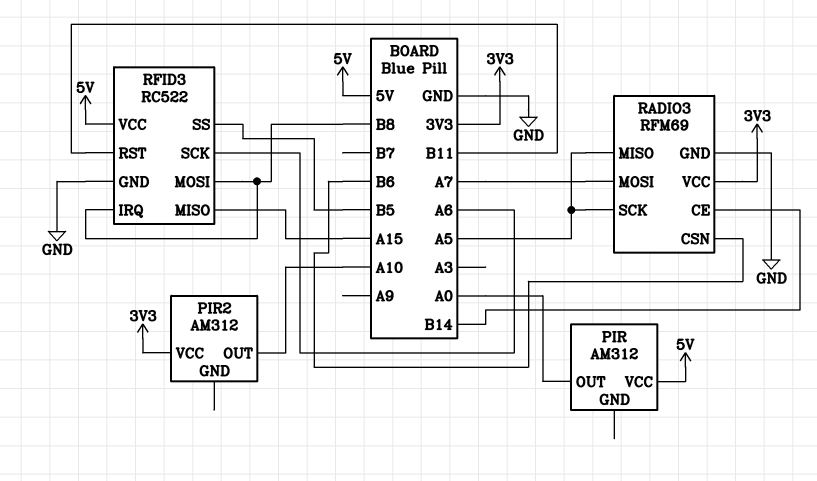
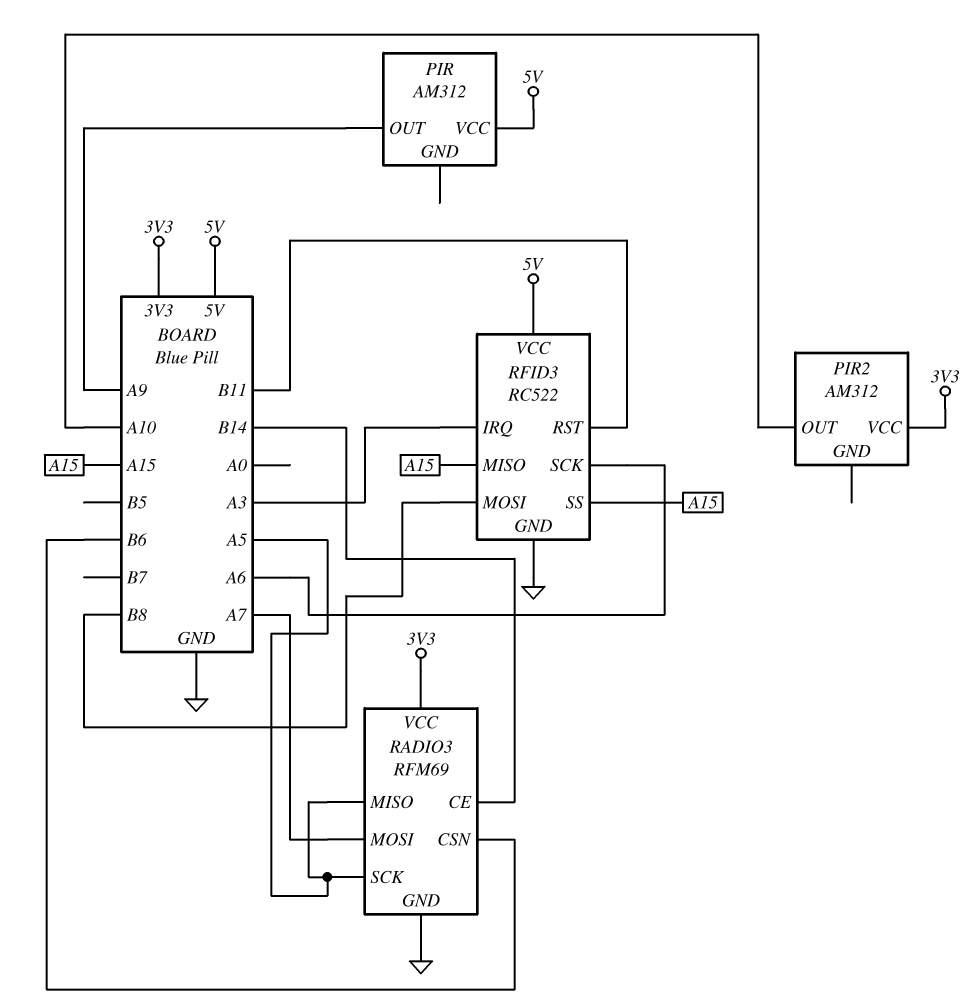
PIR pin OUT: A0 -> A9
RFID3 pin IRQ: B8 -> A3
RFID3 pin SS: B5 -> A15

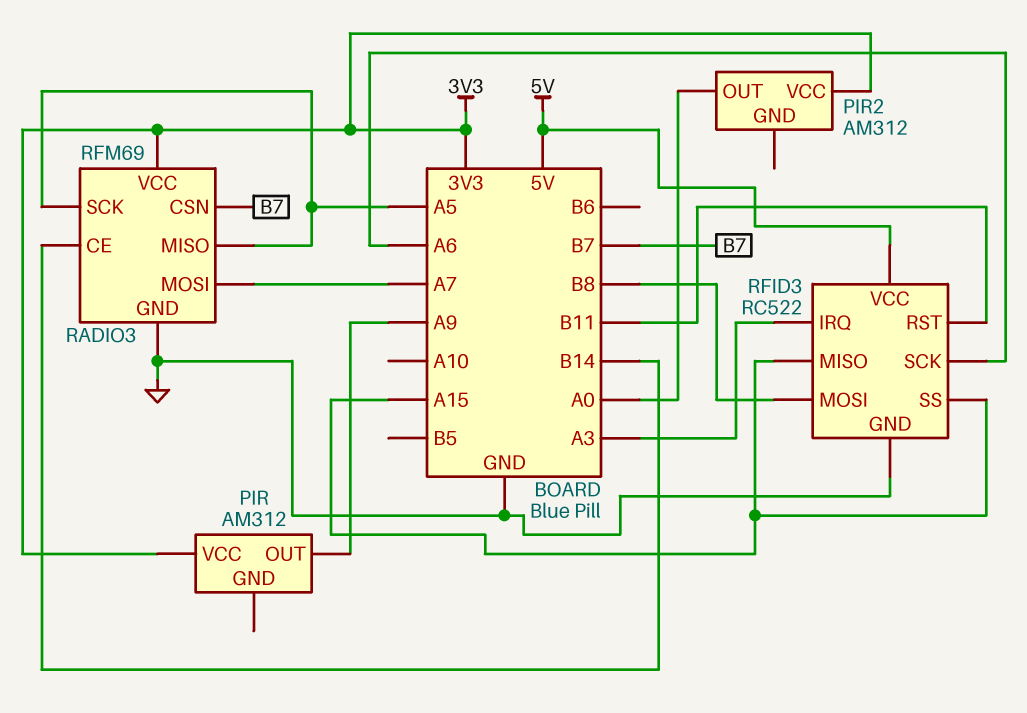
PIR pin VCC: 5V -> 3V3
PIR2 pin OUT: A10 -> A0
RADIO3 pin CSN: B6 -> B7

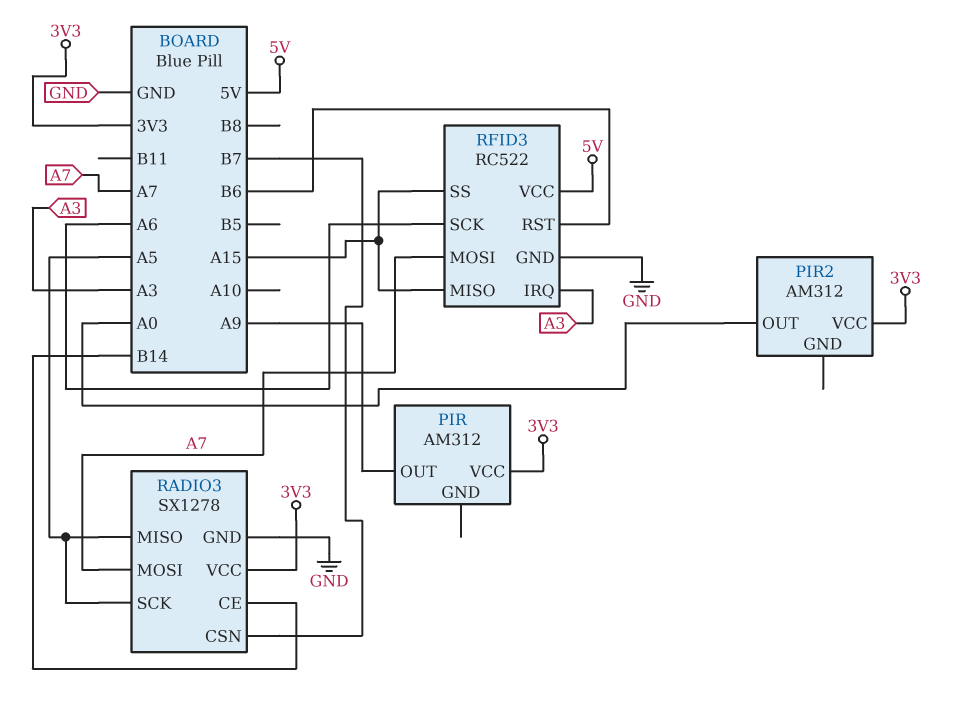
RADIO3: RFM69 -> SX1278
RFID3 pin MOSI: B8 -> A7
RFID3 pin RST: B11 -> B6

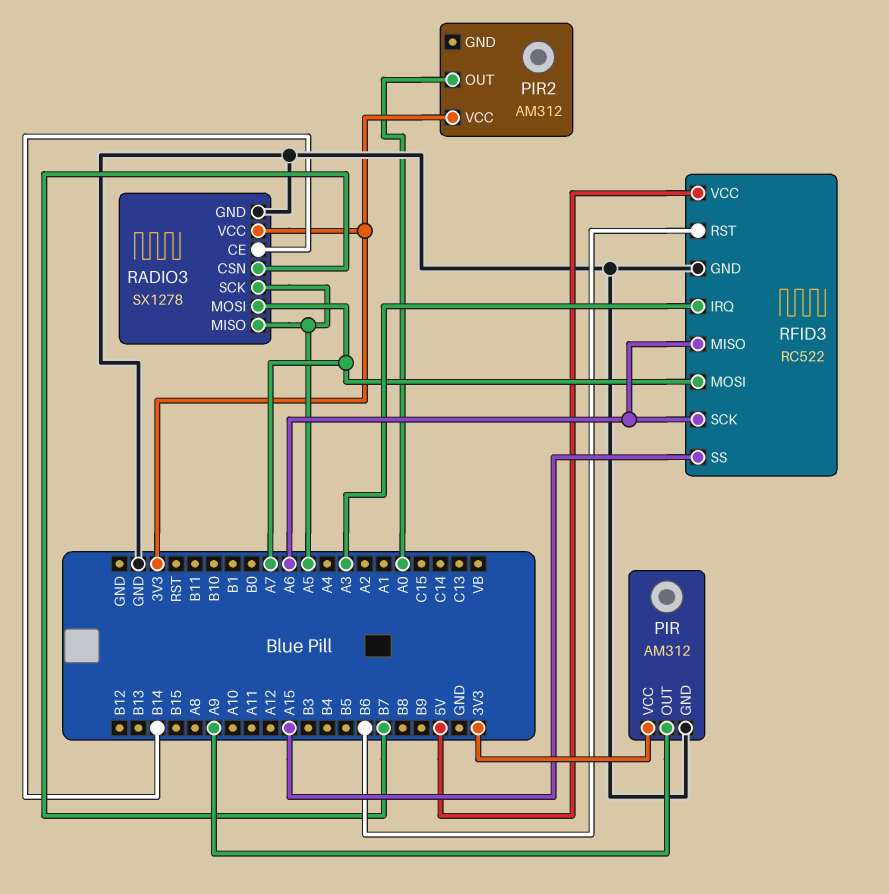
PIR pin GND: none -> GND
RFID3 pin MISO: A15 -> A6

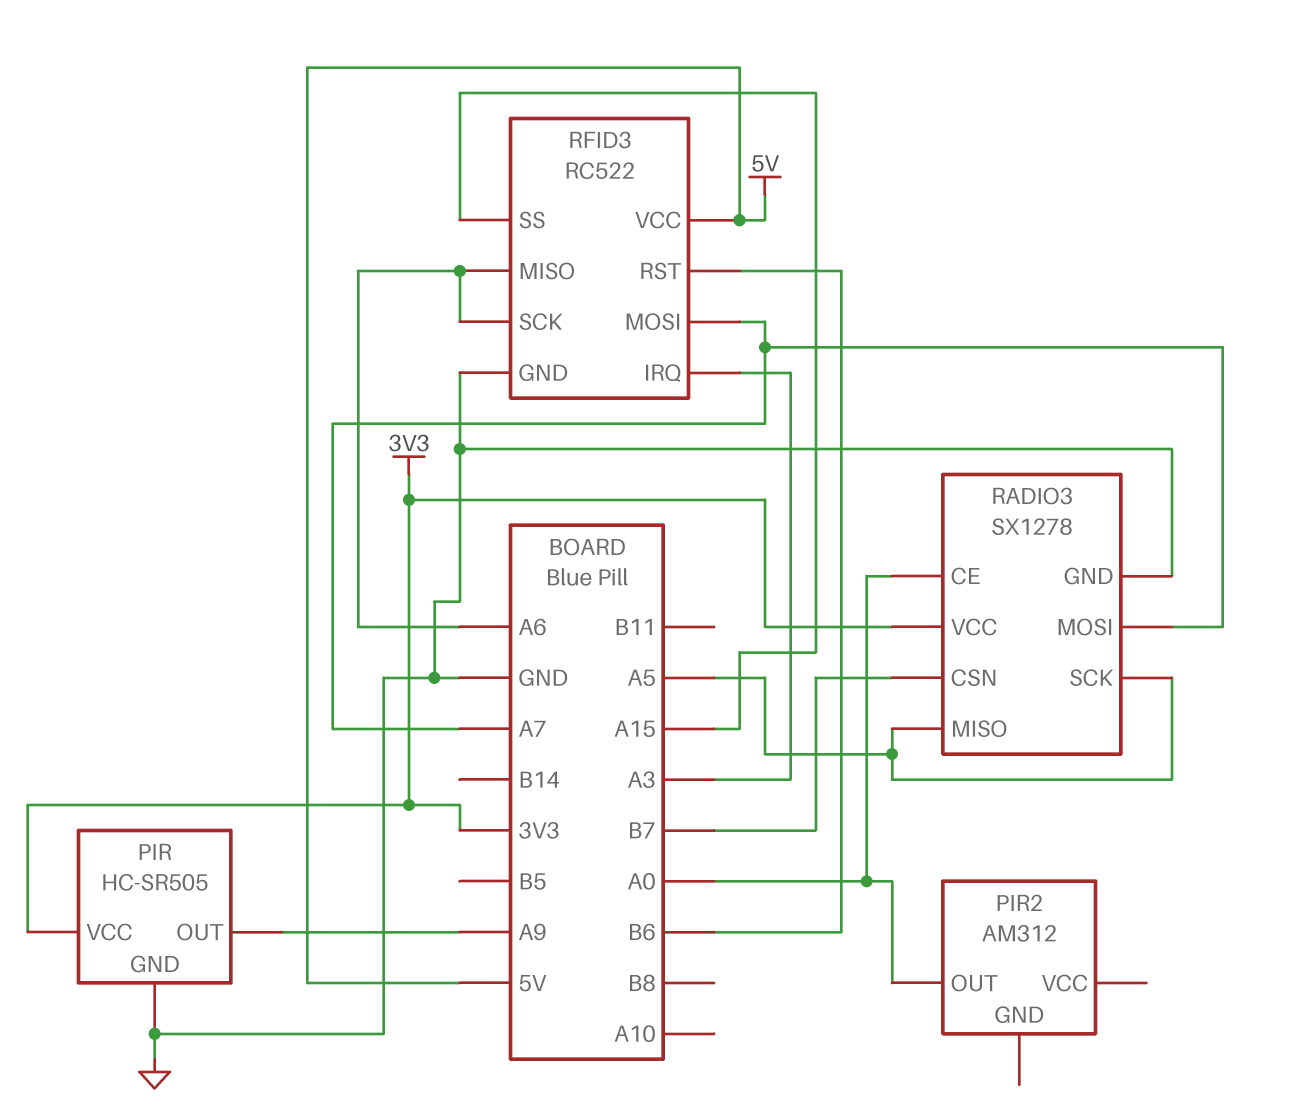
PIR: AM312 -> HC-SR505
PIR2 pin VCC: 3V3 -> none
RADIO3 pin CE: B14 -> A0

